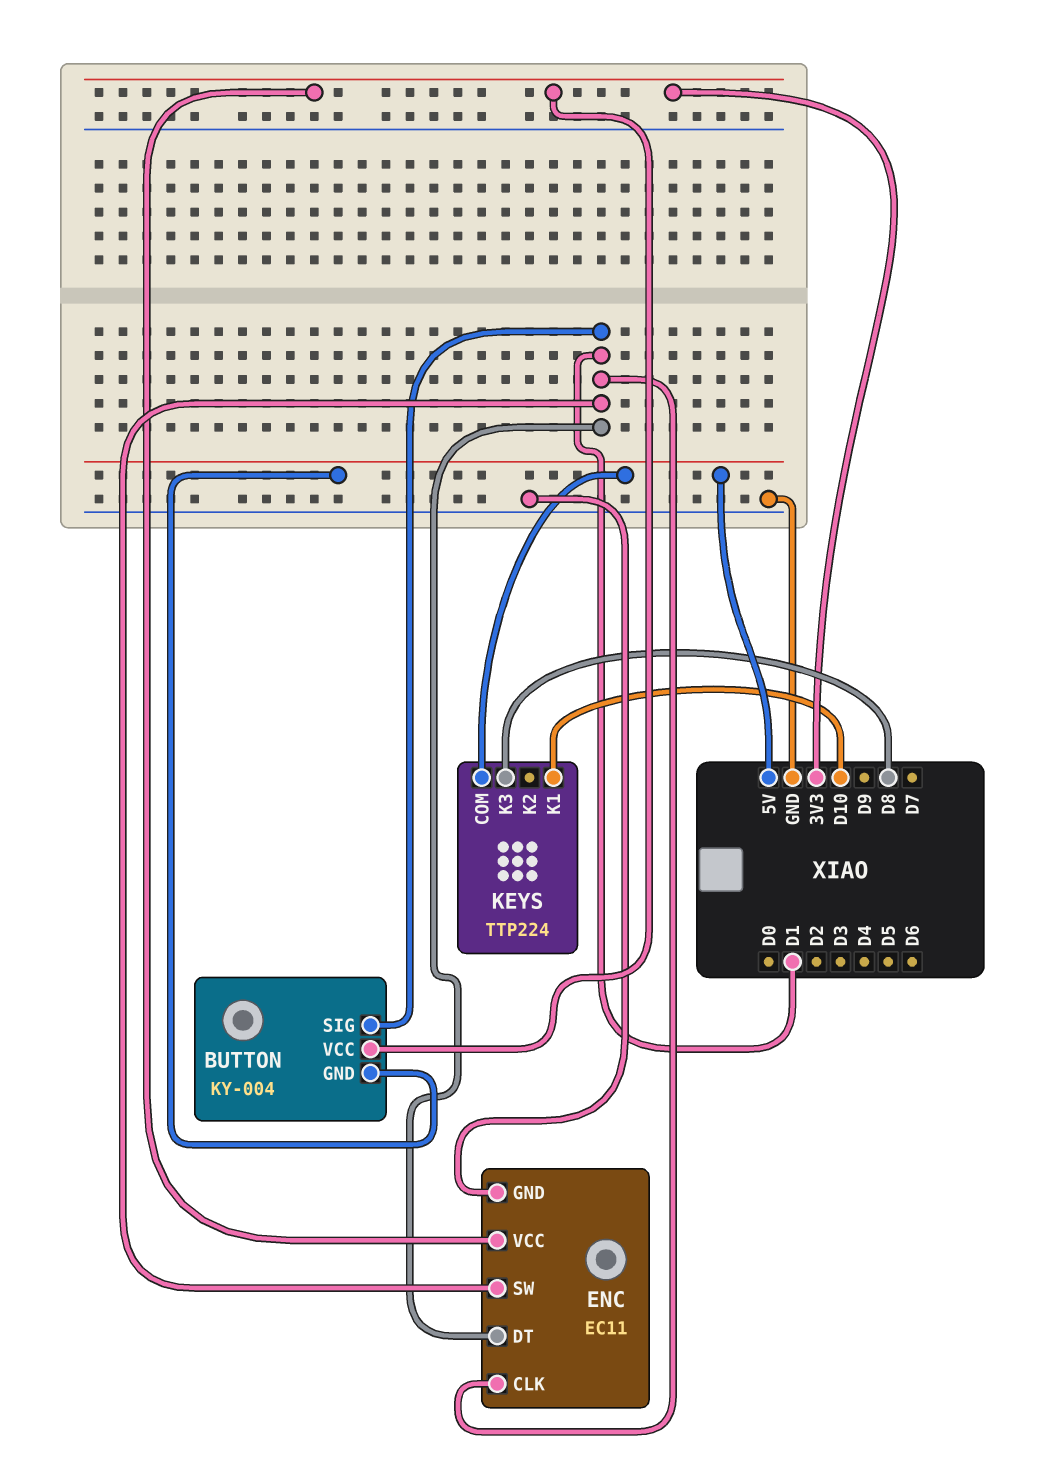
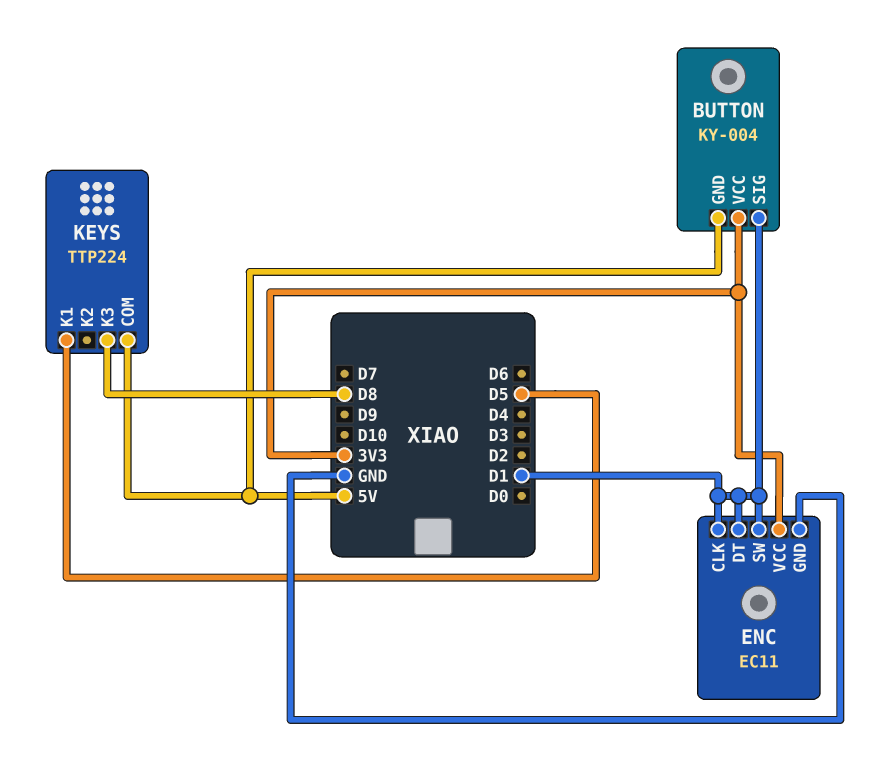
KEYS pin K1: D10 -> D5

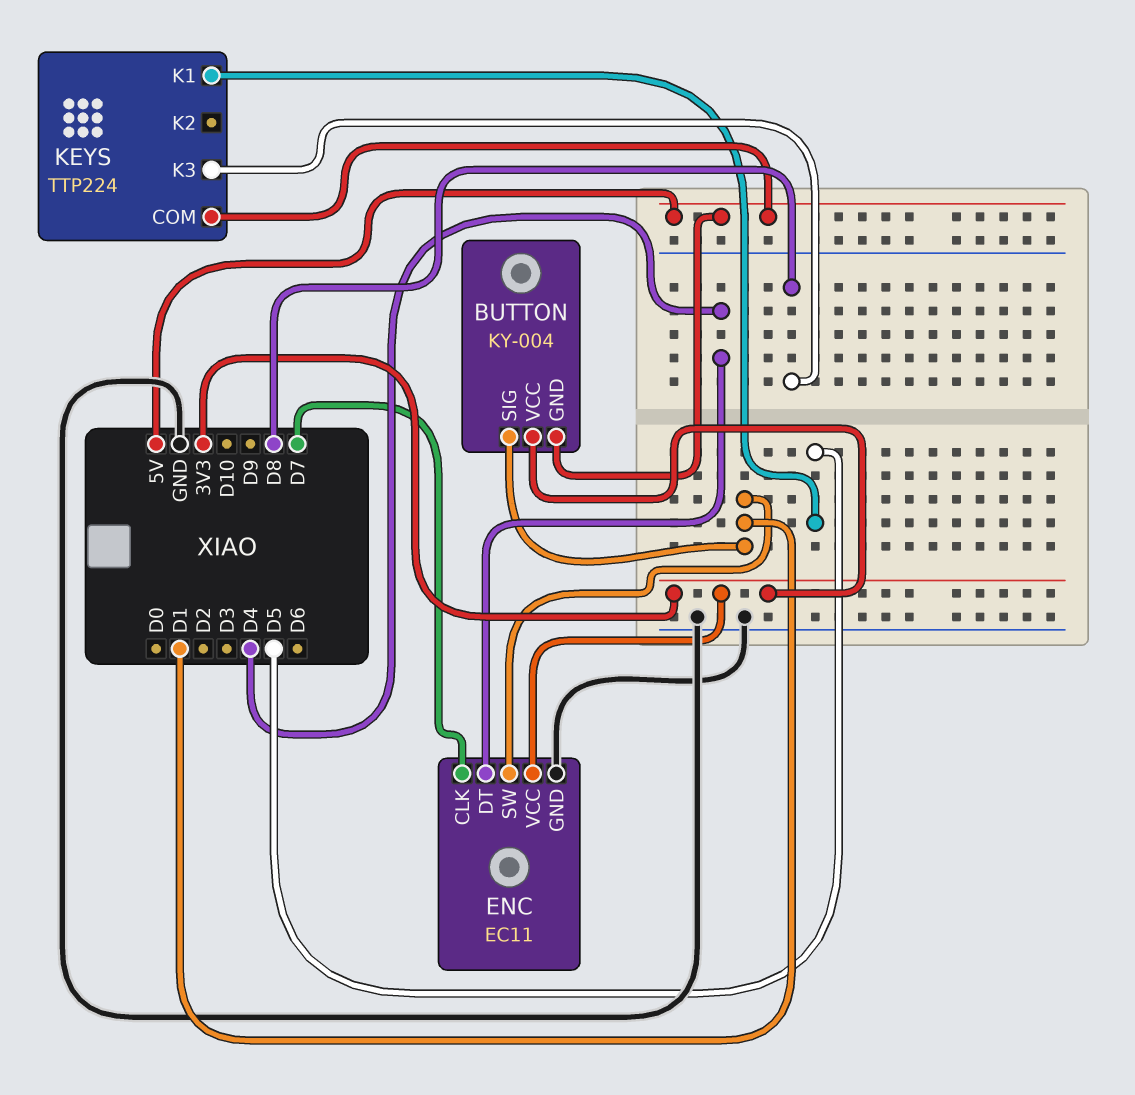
ENC pin CLK: D1 -> D7
ENC pin DT: D1 -> D4

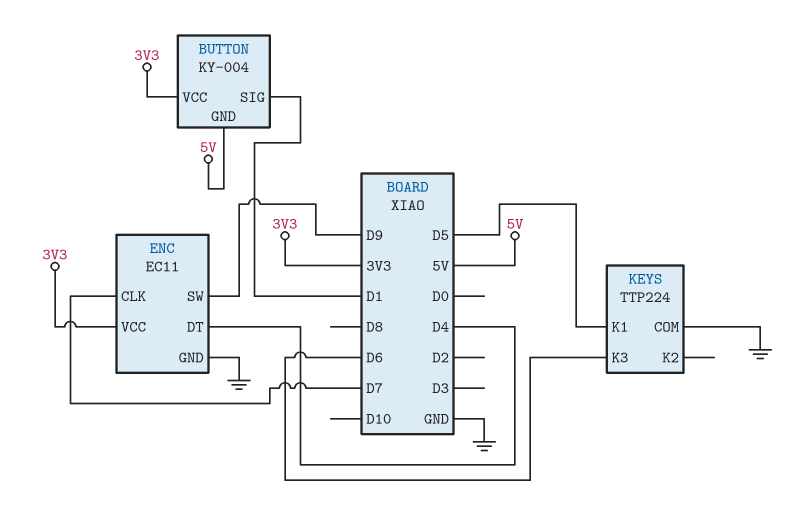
ENC pin SW: D1 -> D9
KEYS pin COM: 5V -> GND
KEYS pin K3: D8 -> D6

